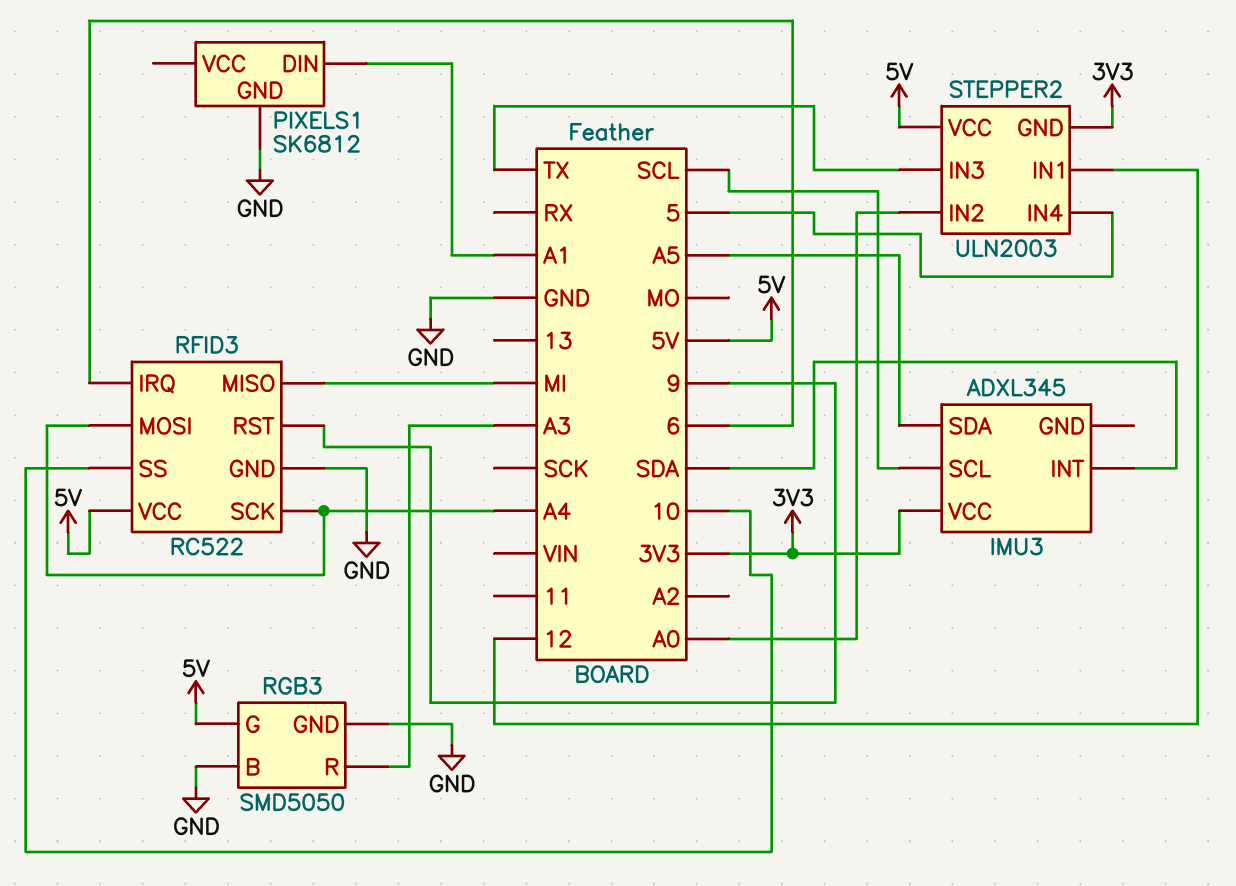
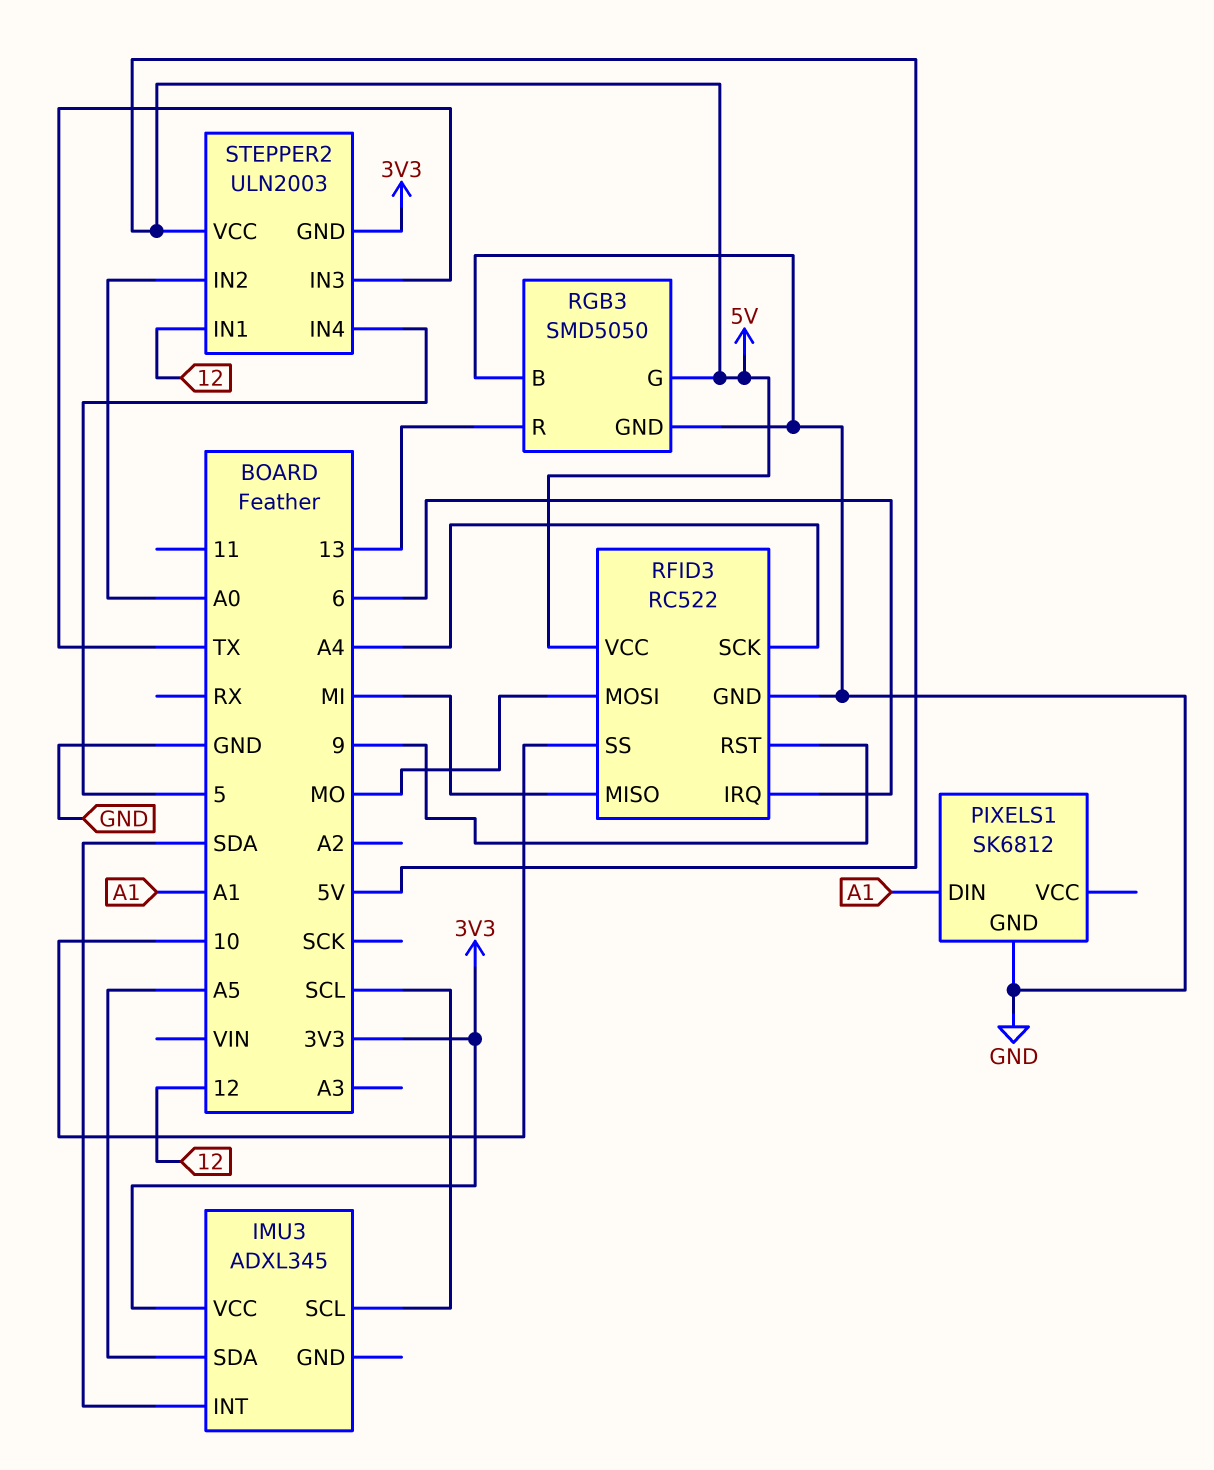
RFID3 pin MOSI: A4 -> MO
RGB3 pin R: A3 -> 13

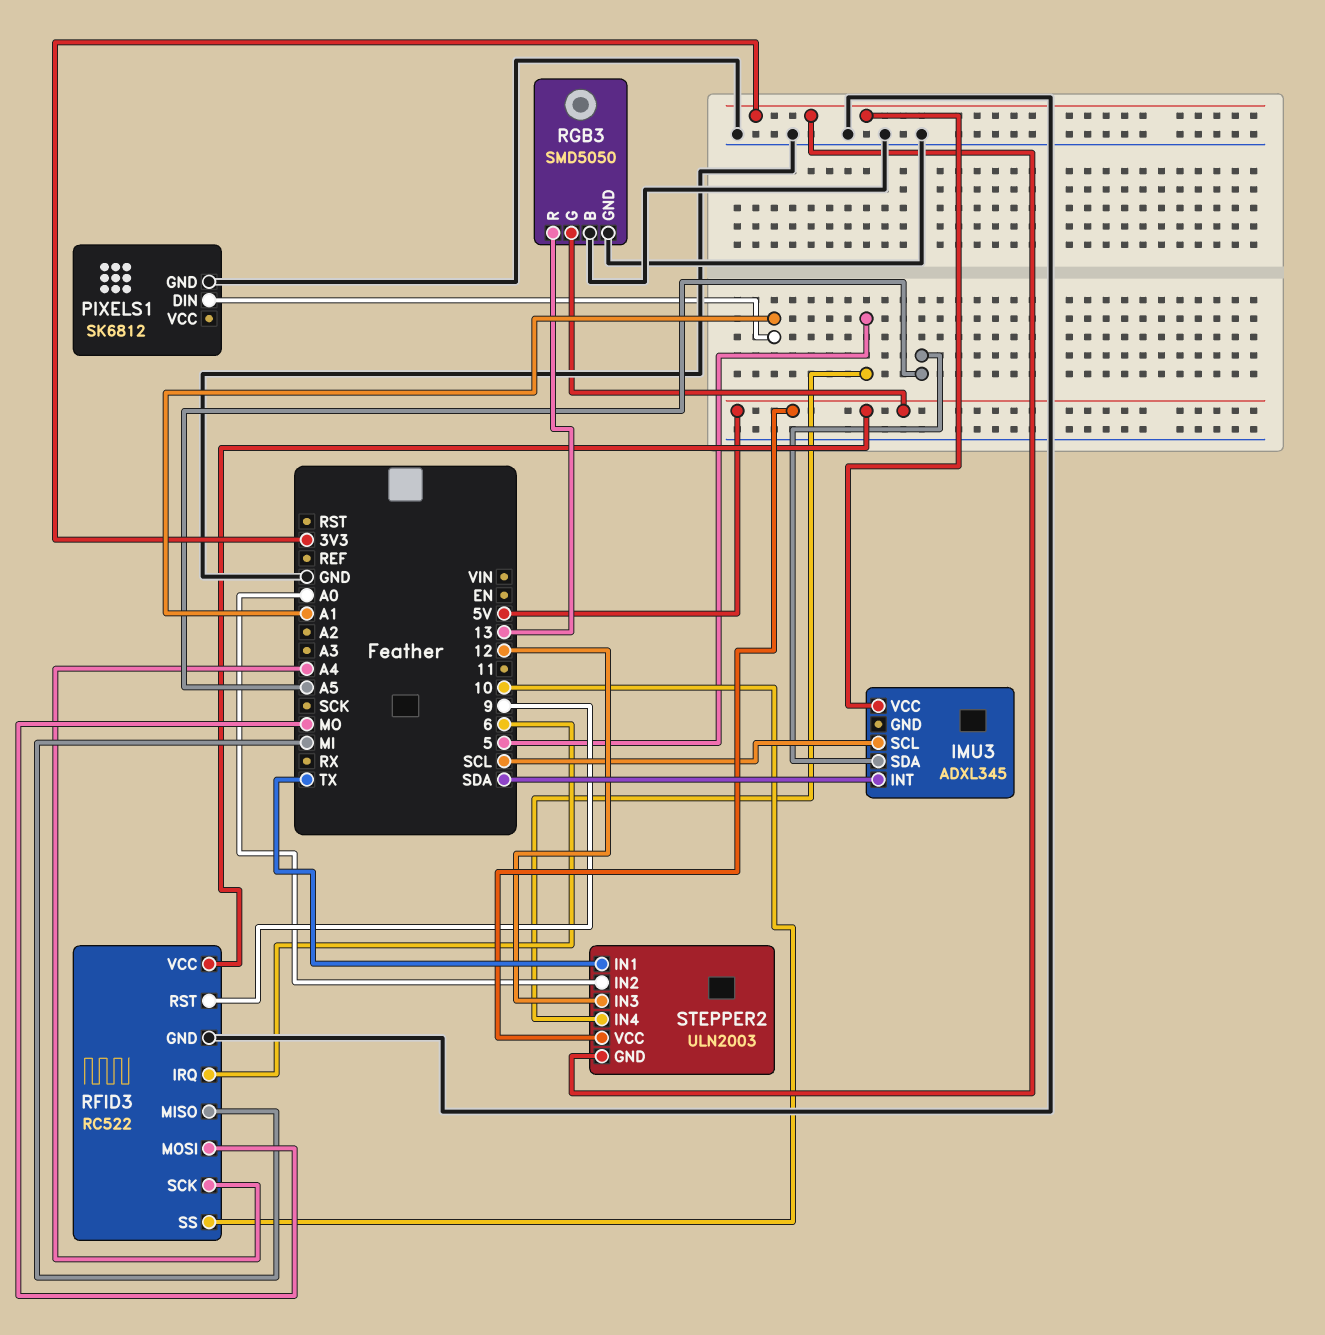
STEPPER2 pin IN1: 12 -> TX
STEPPER2 pin IN3: TX -> 12

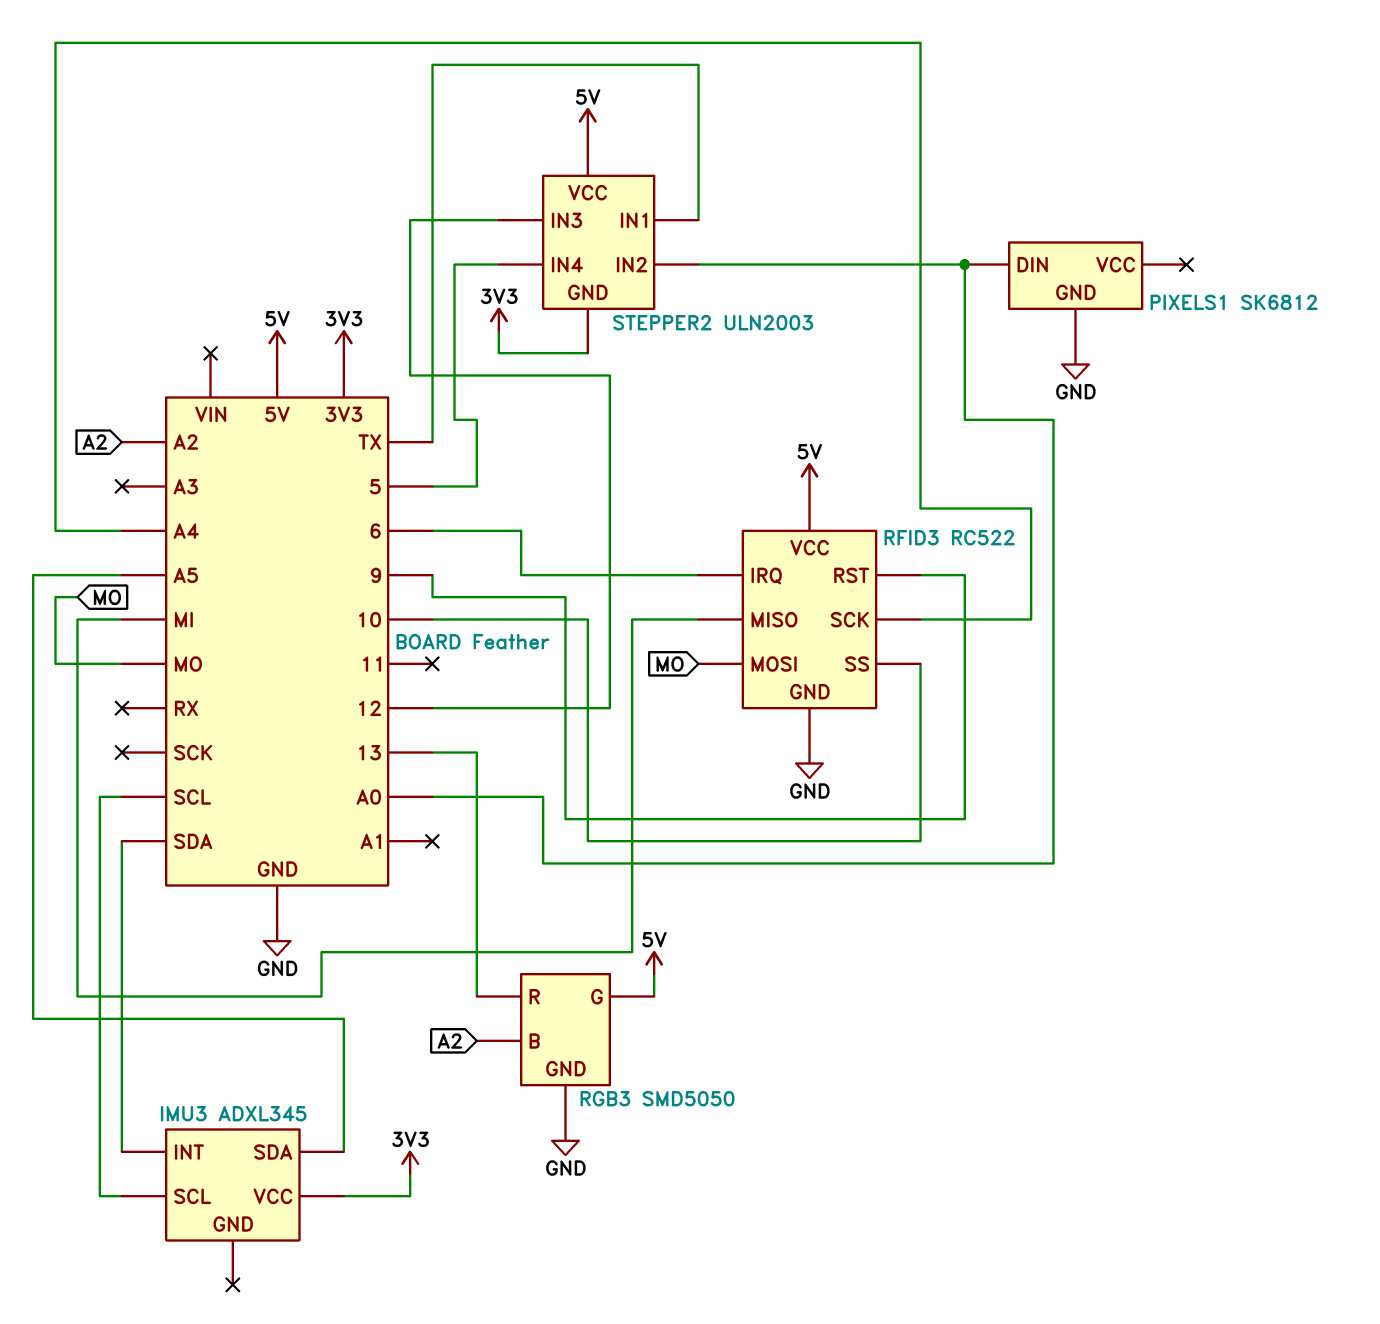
PIXELS1 pin DIN: A1 -> A0
RGB3 pin B: GND -> A2

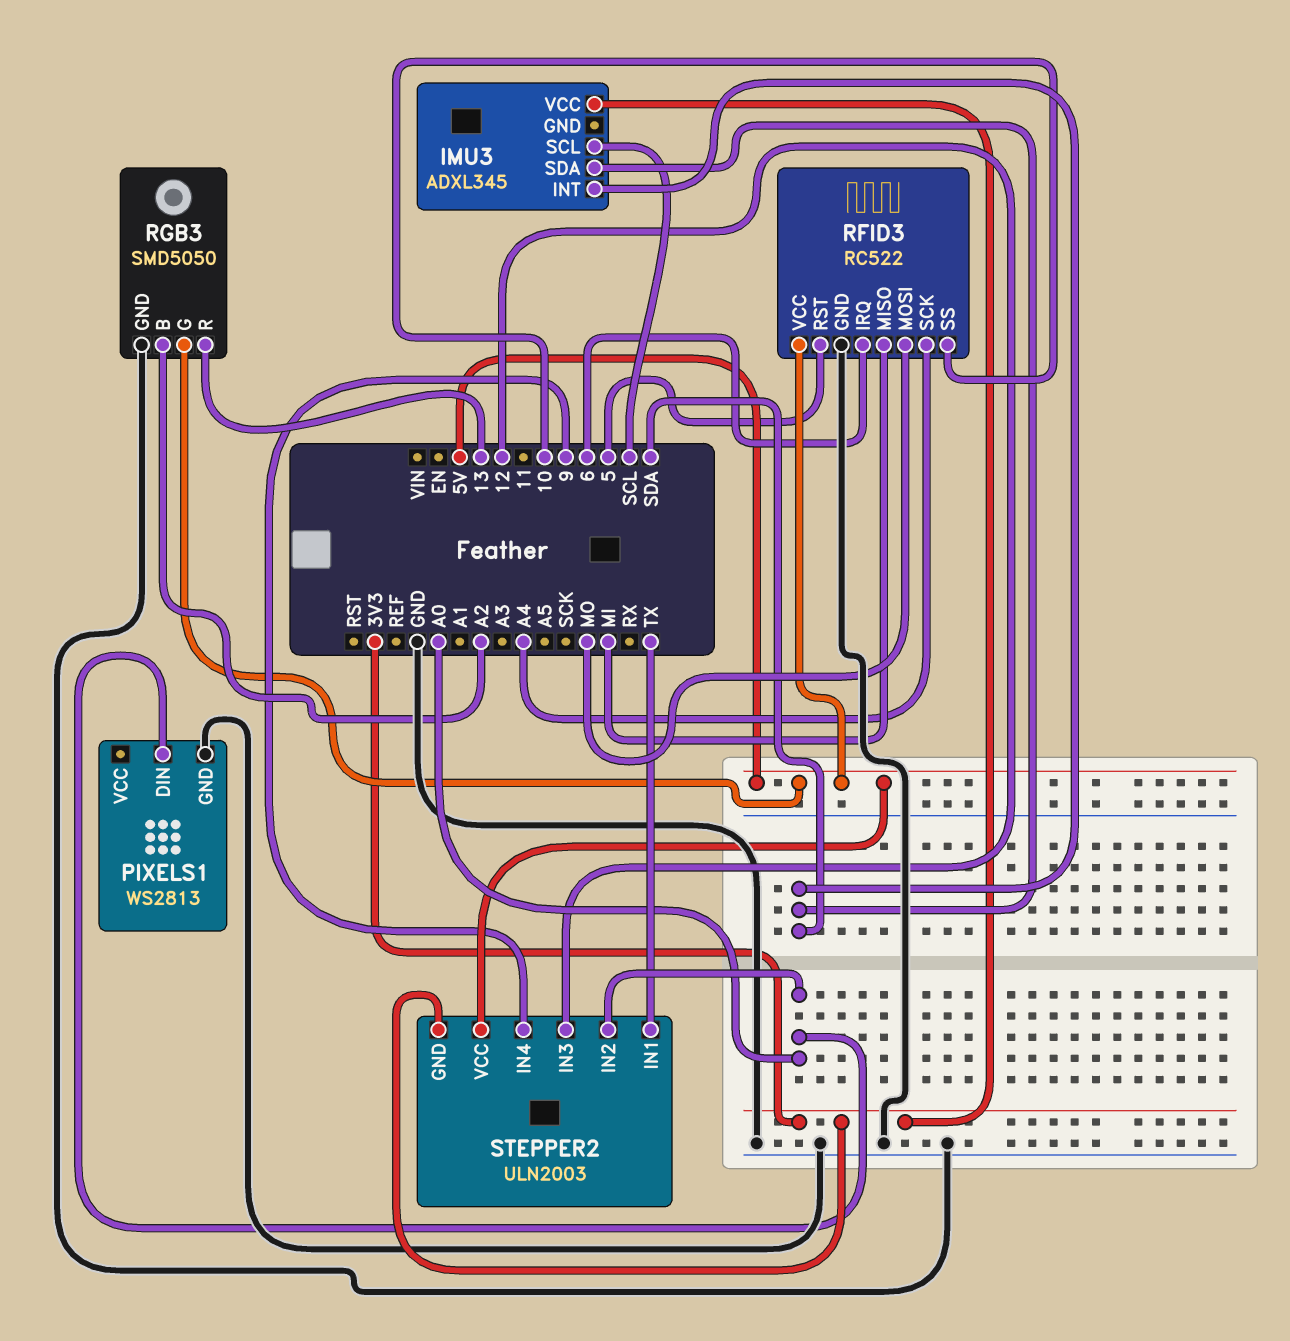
IMU3 pin SDA: A5 -> SDA
PIXELS1: SK6812 -> WS2813
RFID3 pin RST: 9 -> 5
STEPPER2 pin IN4: 5 -> 9

